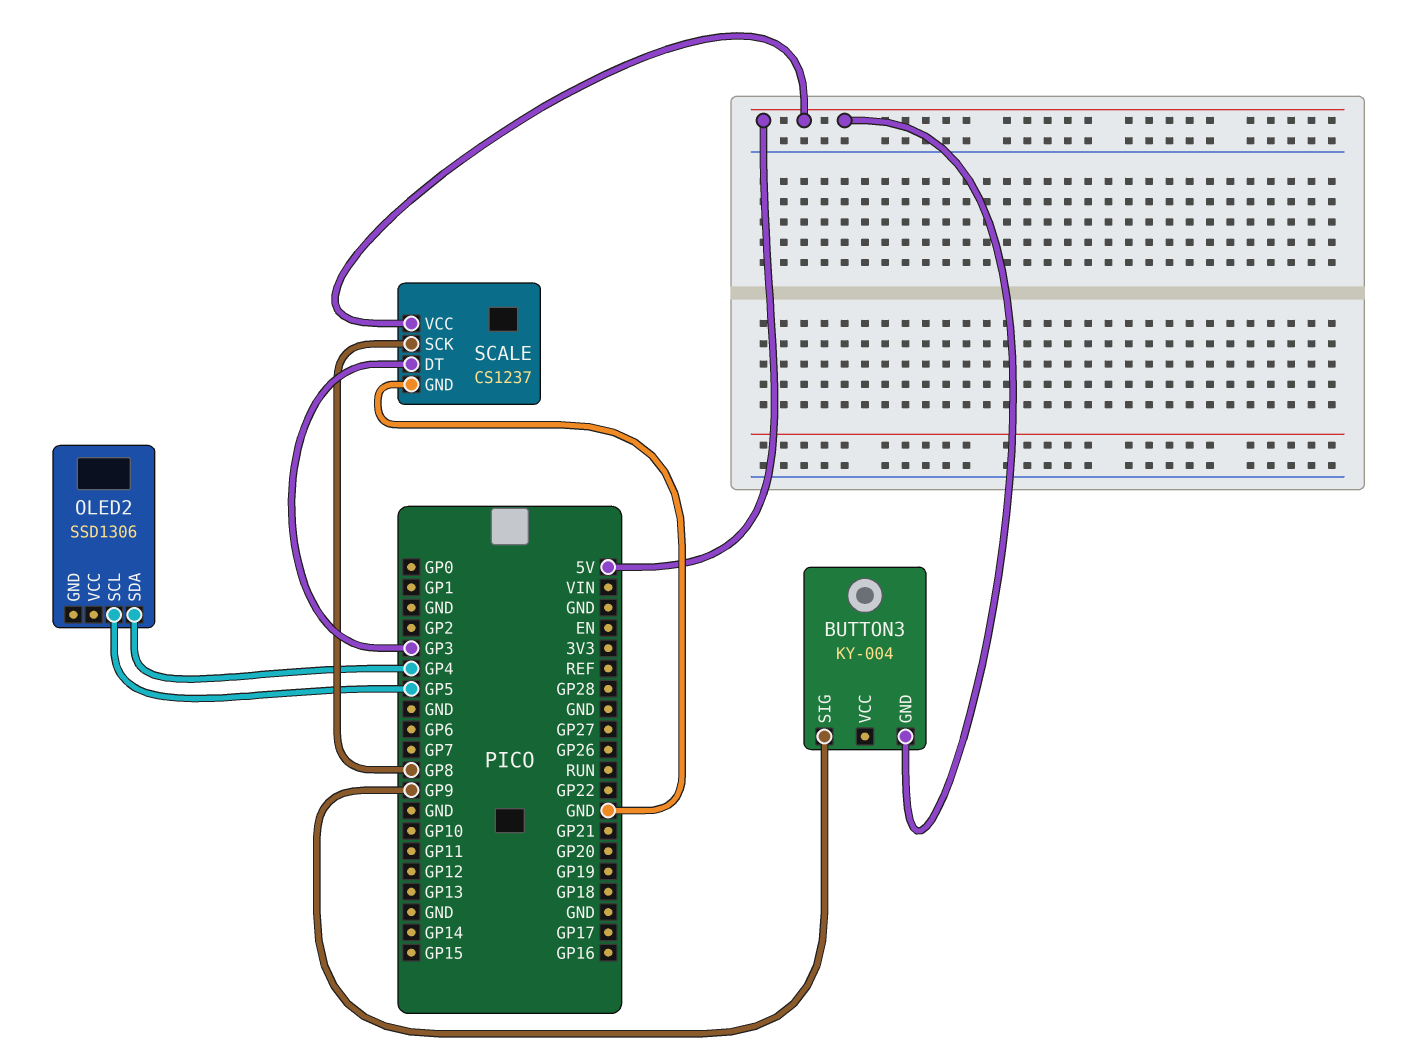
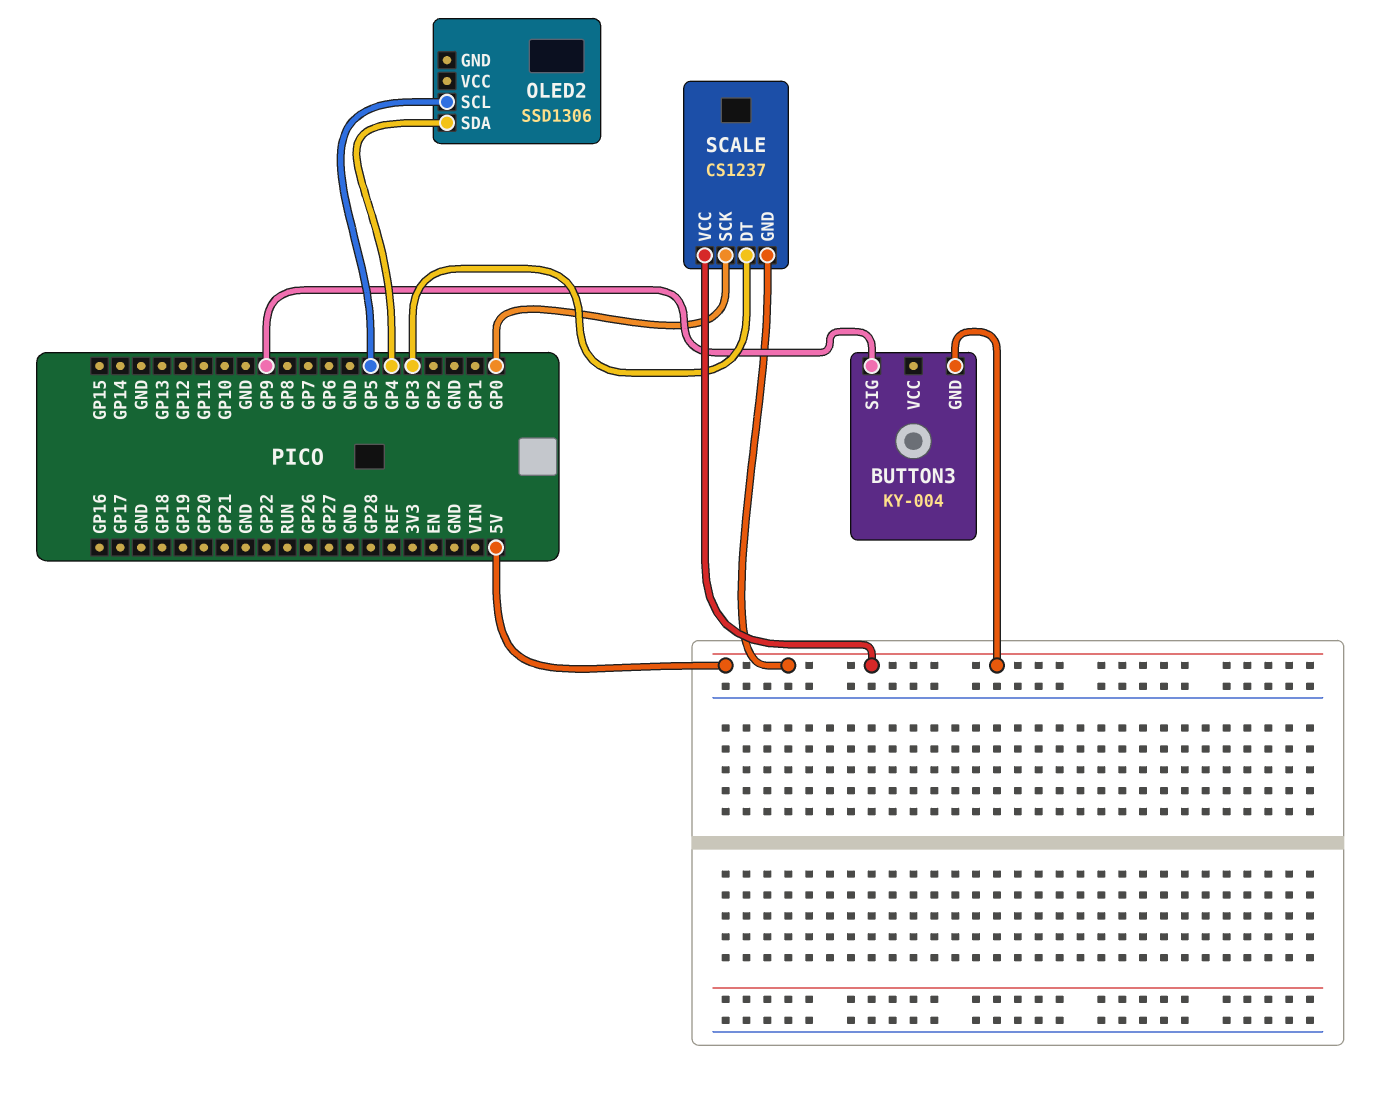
SCALE pin GND: GND -> 5V
SCALE pin SCK: GP8 -> GP0

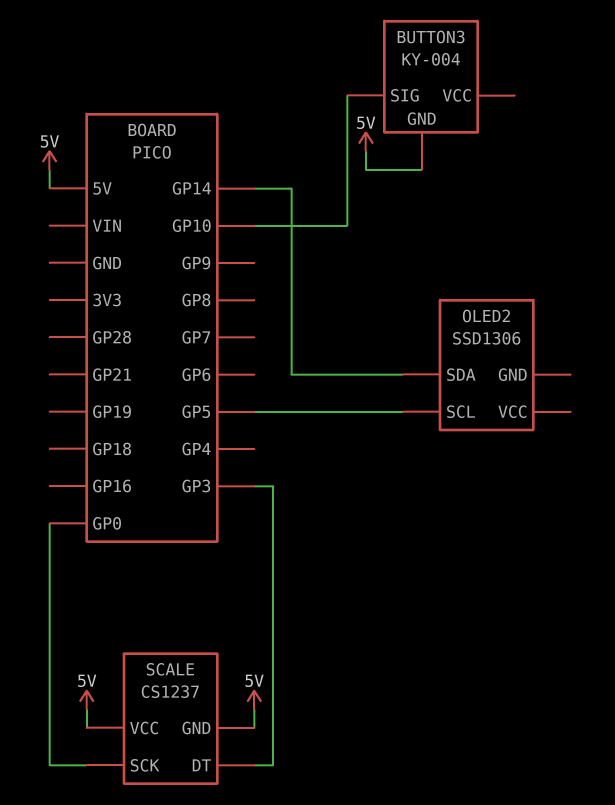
BUTTON3 pin SIG: GP9 -> GP10
OLED2 pin SDA: GP4 -> GP14

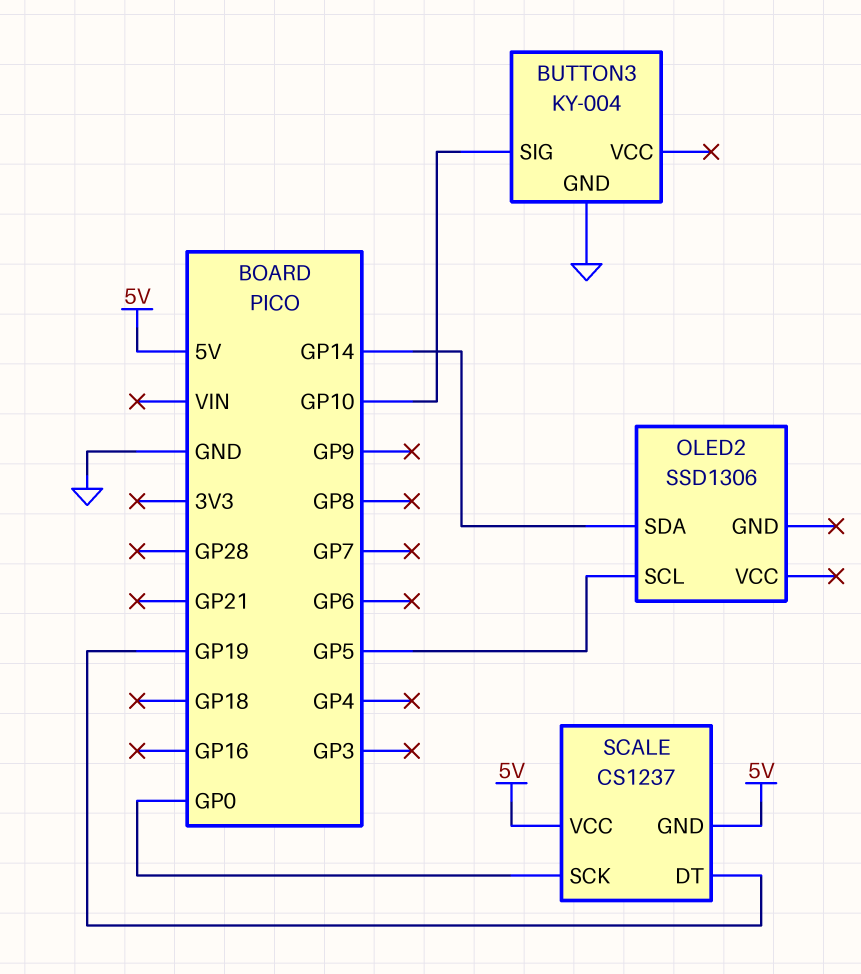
BUTTON3 pin GND: 5V -> GND
SCALE pin DT: GP3 -> GP19

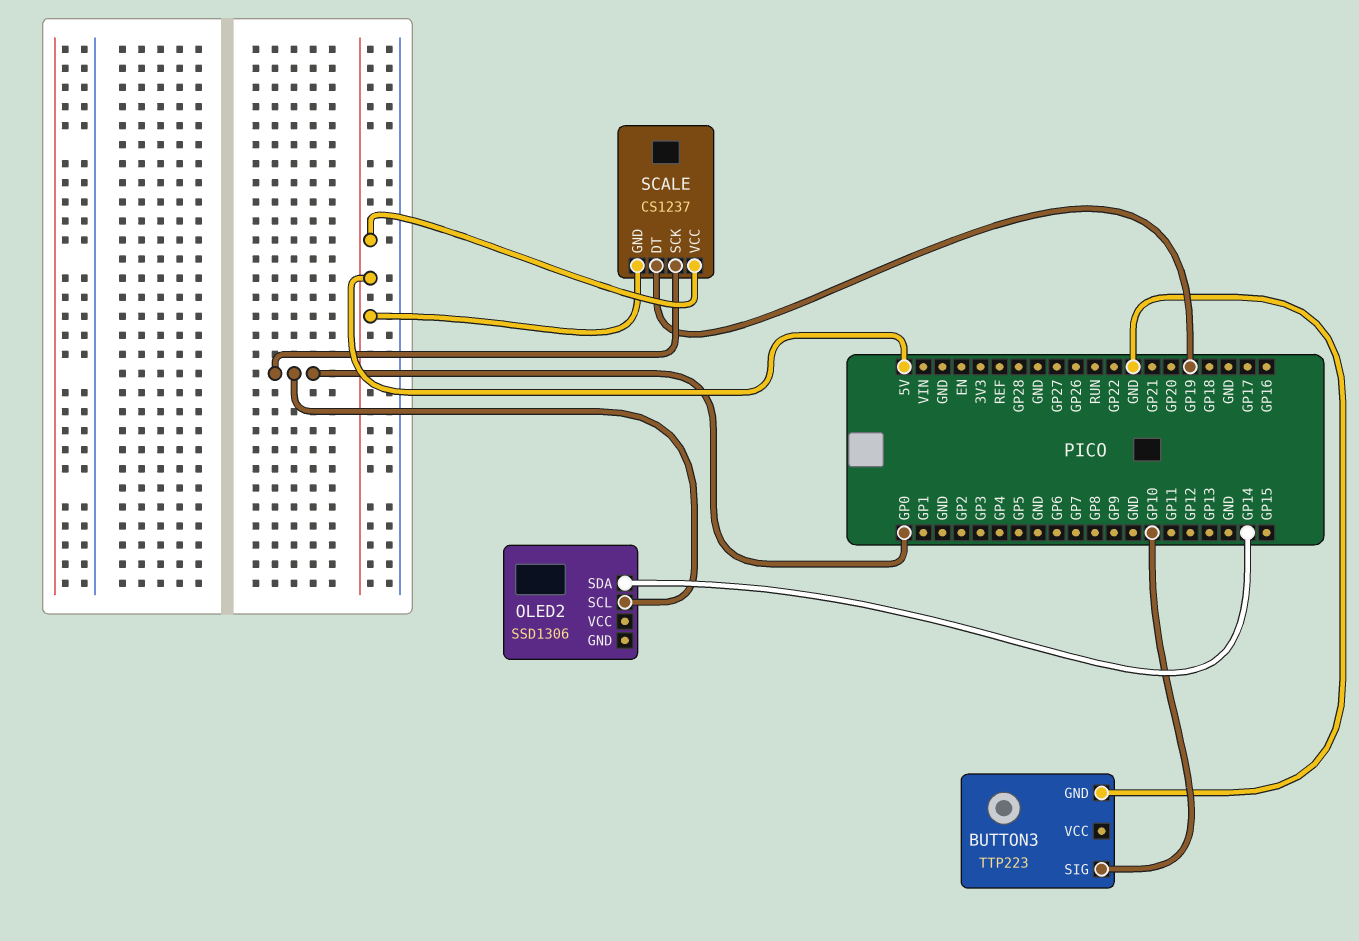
BUTTON3: KY-004 -> TTP223
OLED2 pin SCL: GP5 -> GP0

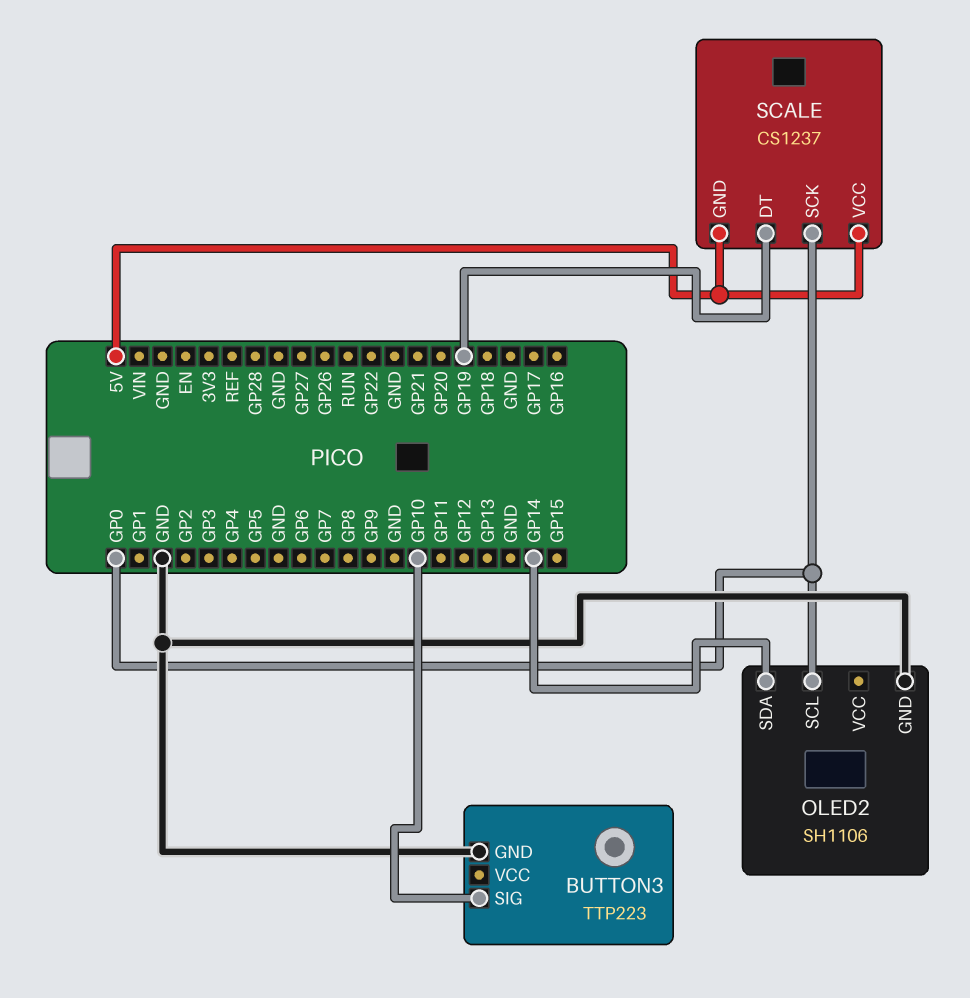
OLED2: SSD1306 -> SH1106
OLED2 pin GND: none -> GND

